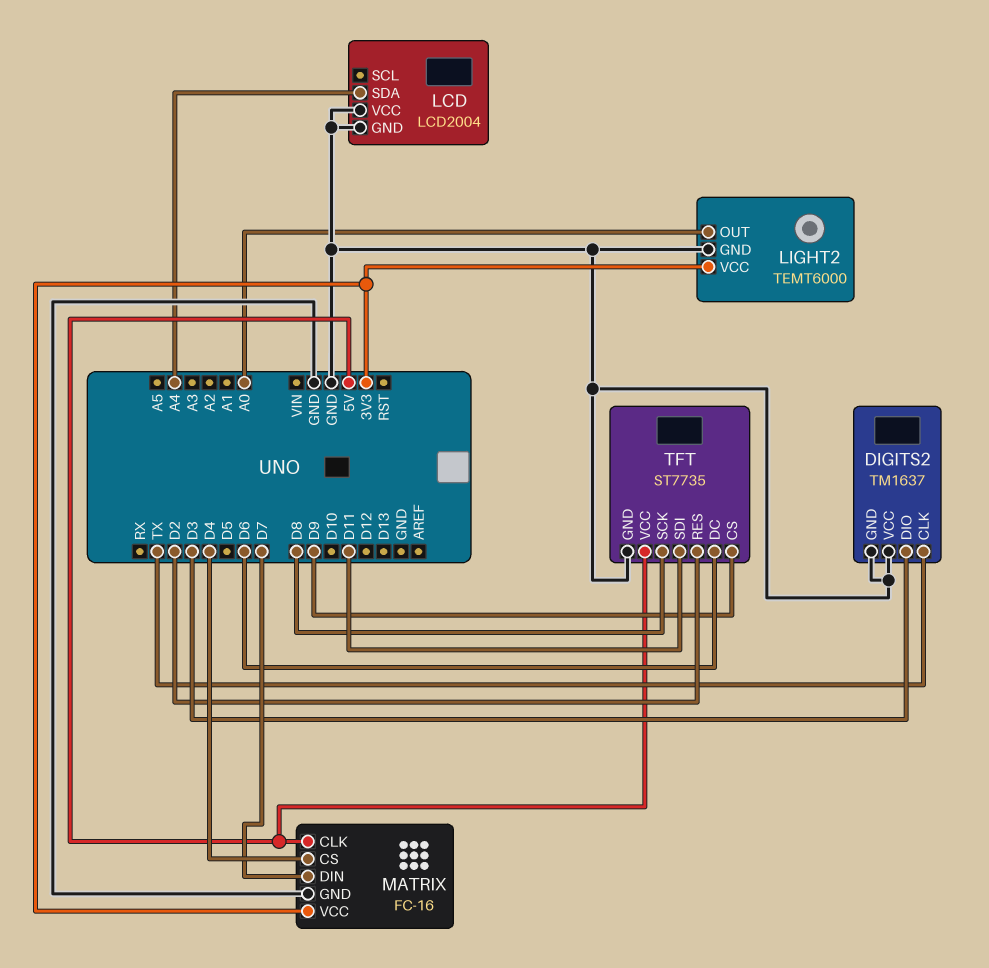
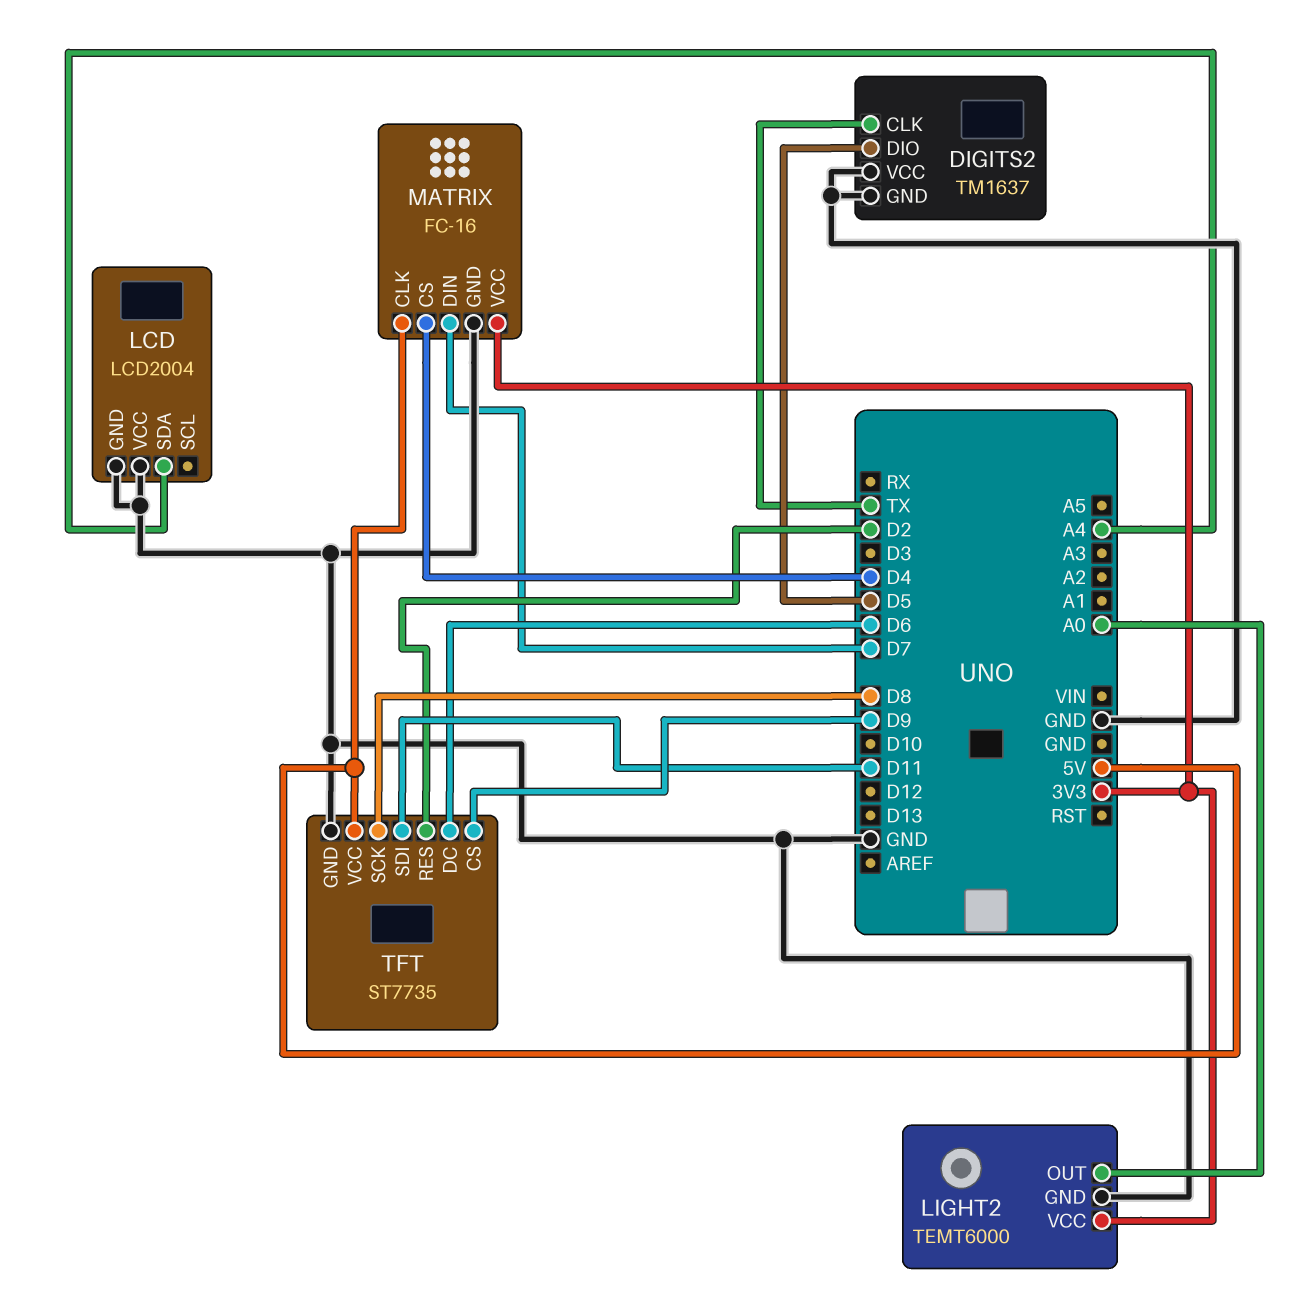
DIGITS2 pin DIO: D3 -> D5

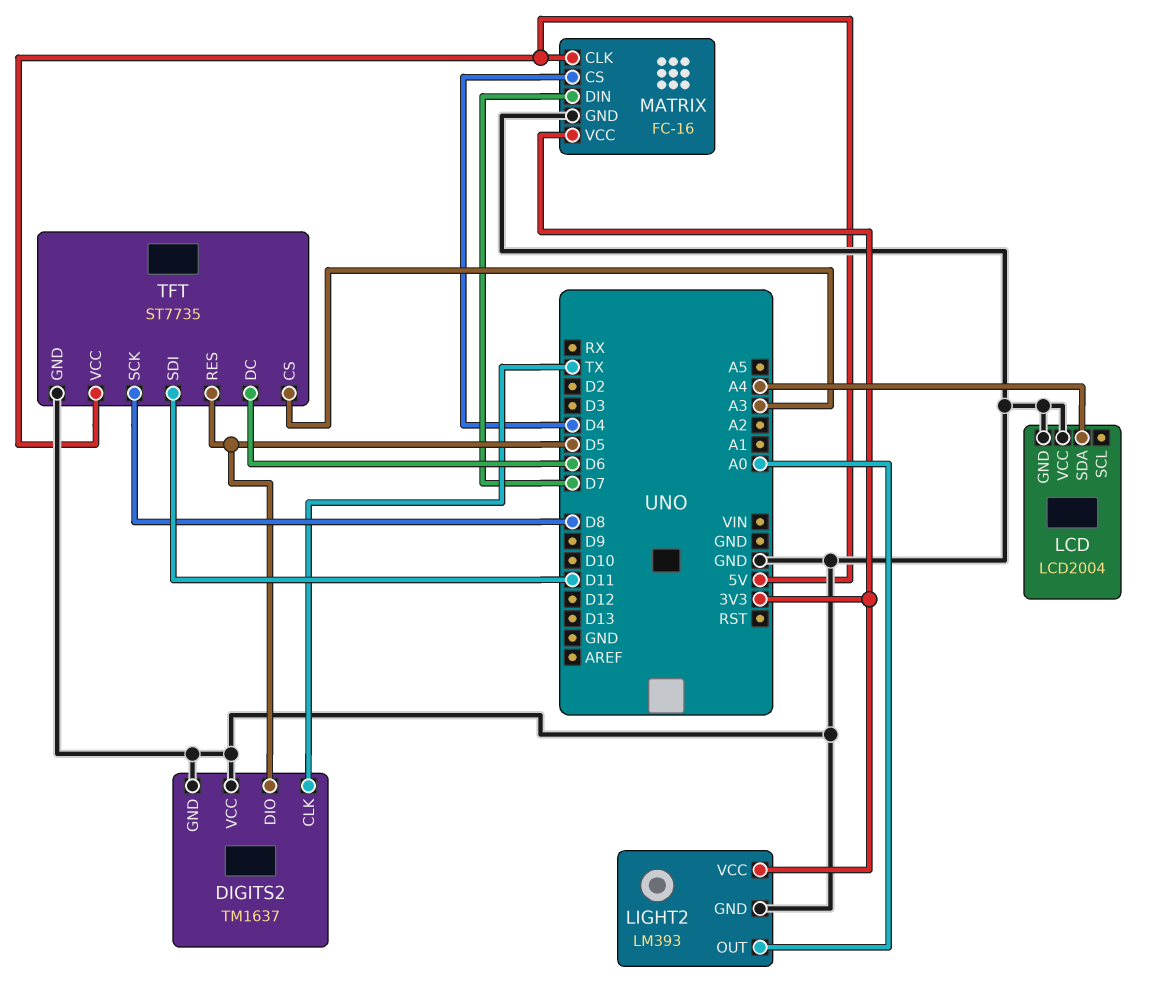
LIGHT2: TEMT6000 -> LM393
TFT pin CS: D9 -> A3
TFT pin RES: D2 -> D5

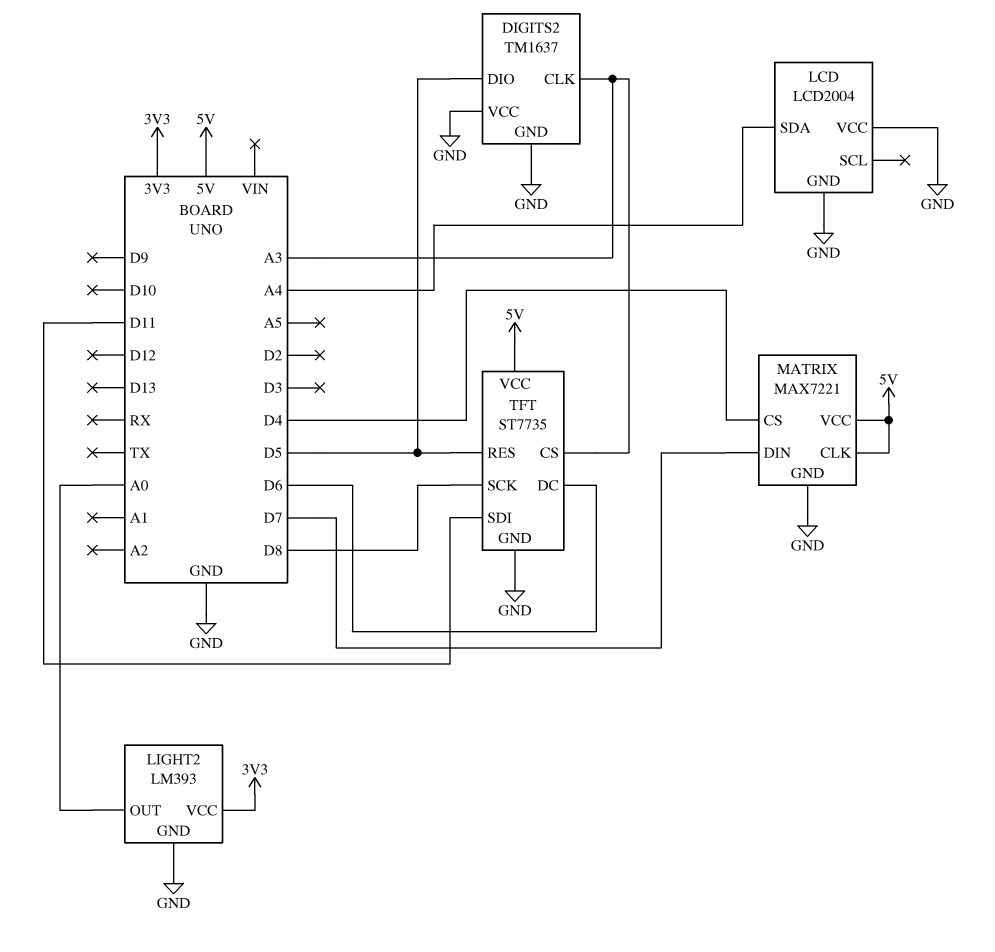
DIGITS2 pin CLK: TX -> A3
MATRIX: FC-16 -> MAX7221
MATRIX pin VCC: 3V3 -> 5V

